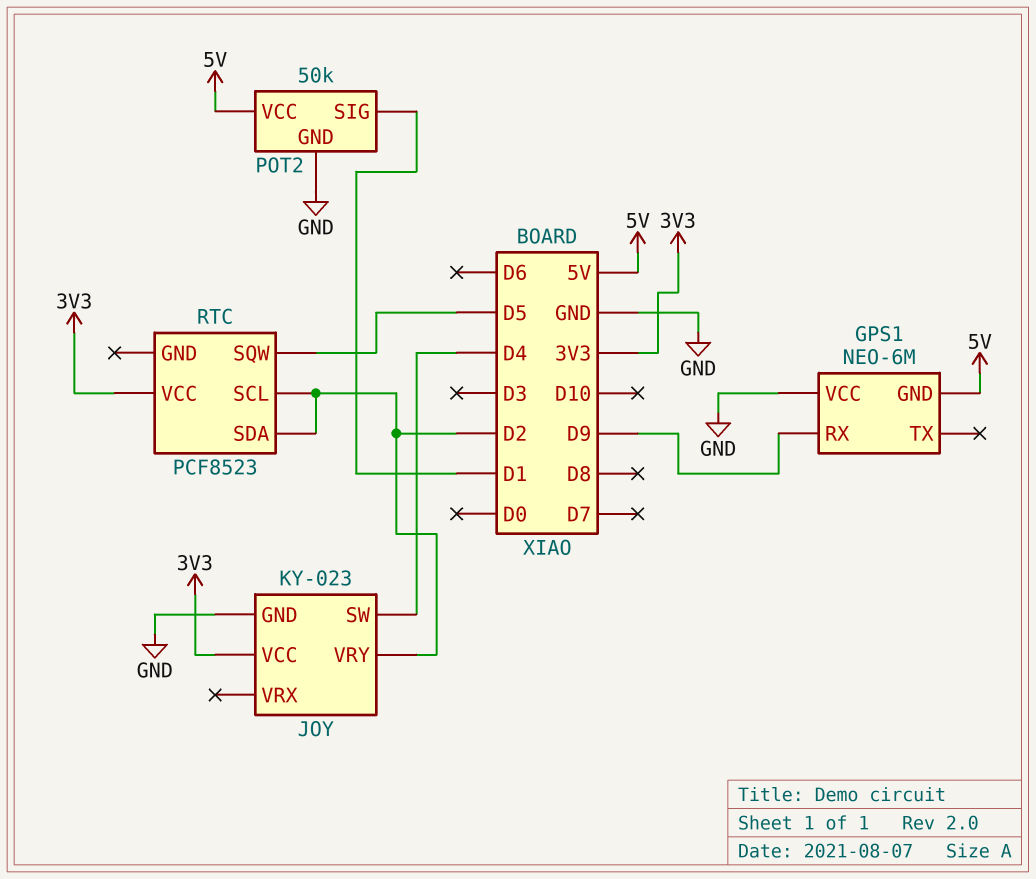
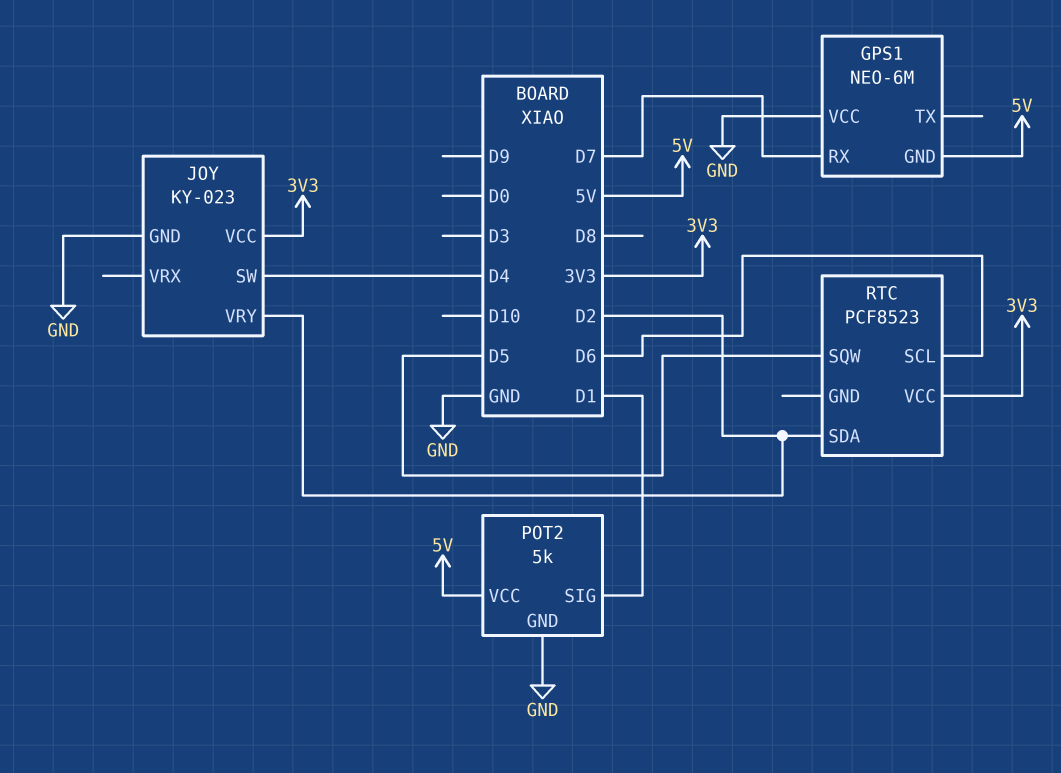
GPS1 pin RX: D9 -> D7
POT2: 50k -> 5k
RTC pin SCL: D2 -> D6

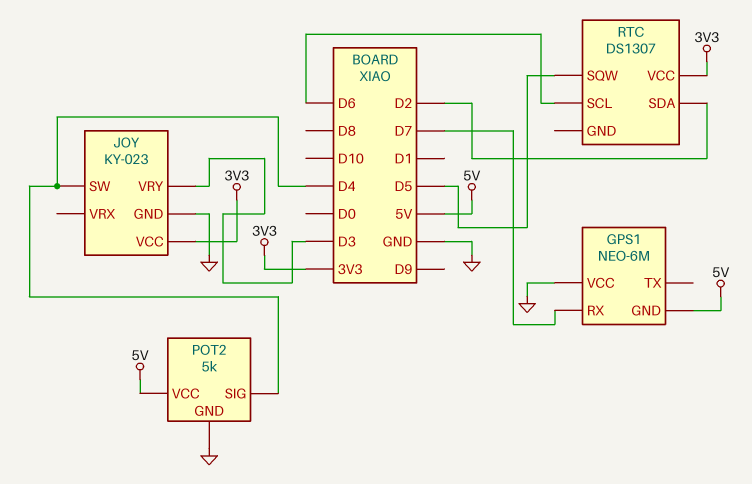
JOY pin VRY: D2 -> D3
POT2 pin SIG: D1 -> D4
RTC: PCF8523 -> DS1307

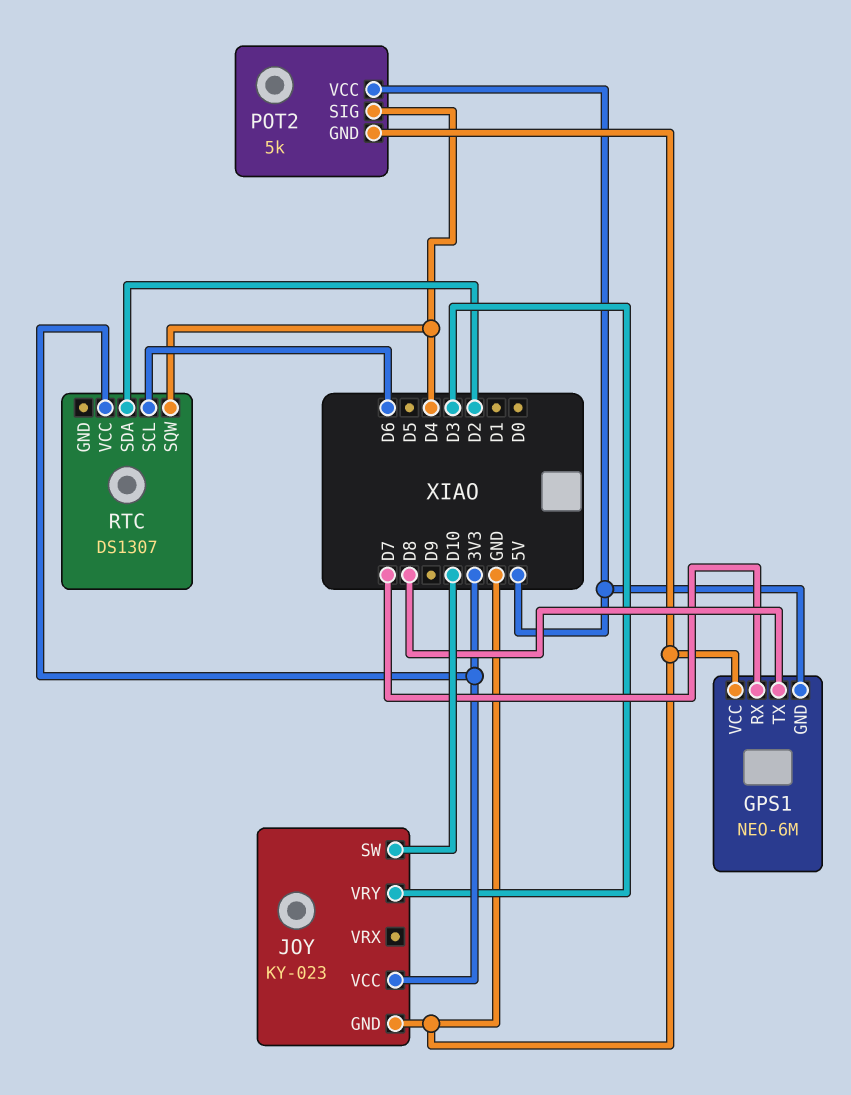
GPS1 pin TX: none -> D8
JOY pin SW: D4 -> D10
RTC pin SQW: D5 -> D4

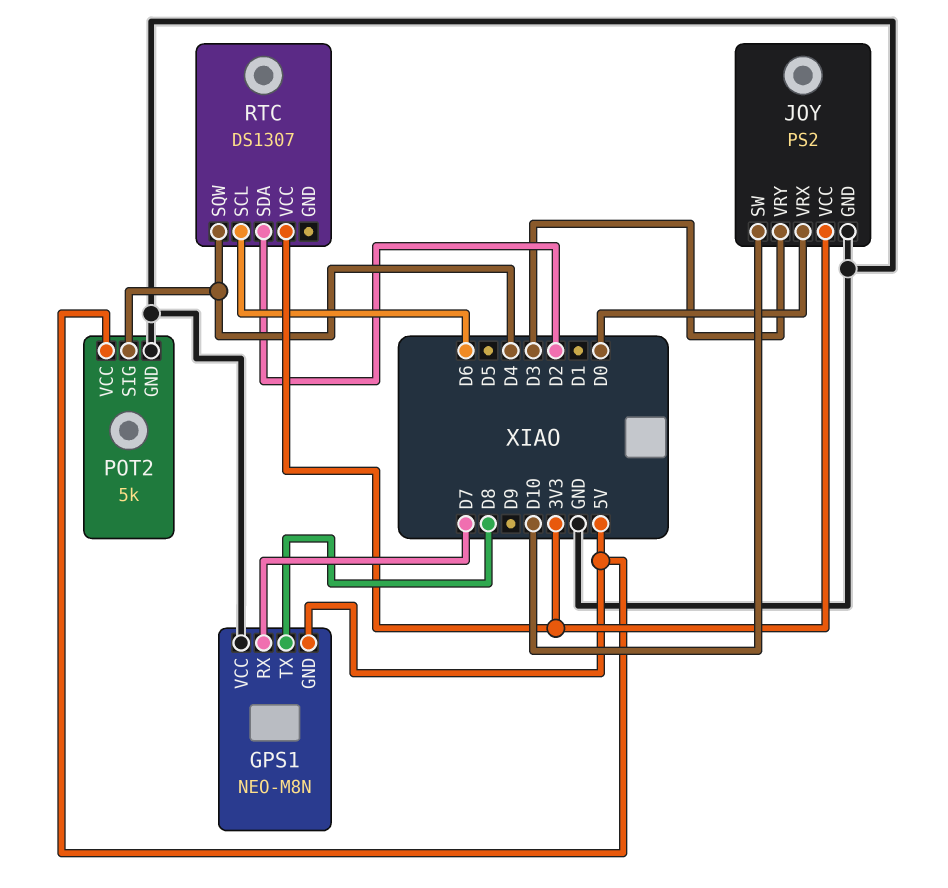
GPS1: NEO-6M -> NEO-M8N
JOY: KY-023 -> PS2
JOY pin VRX: none -> D0

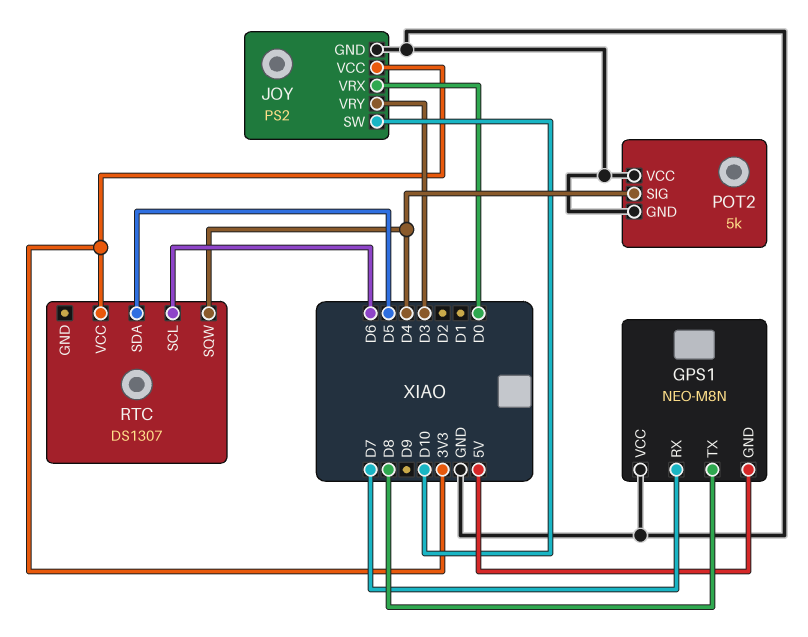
POT2 pin VCC: 5V -> GND
RTC pin SDA: D2 -> D5

